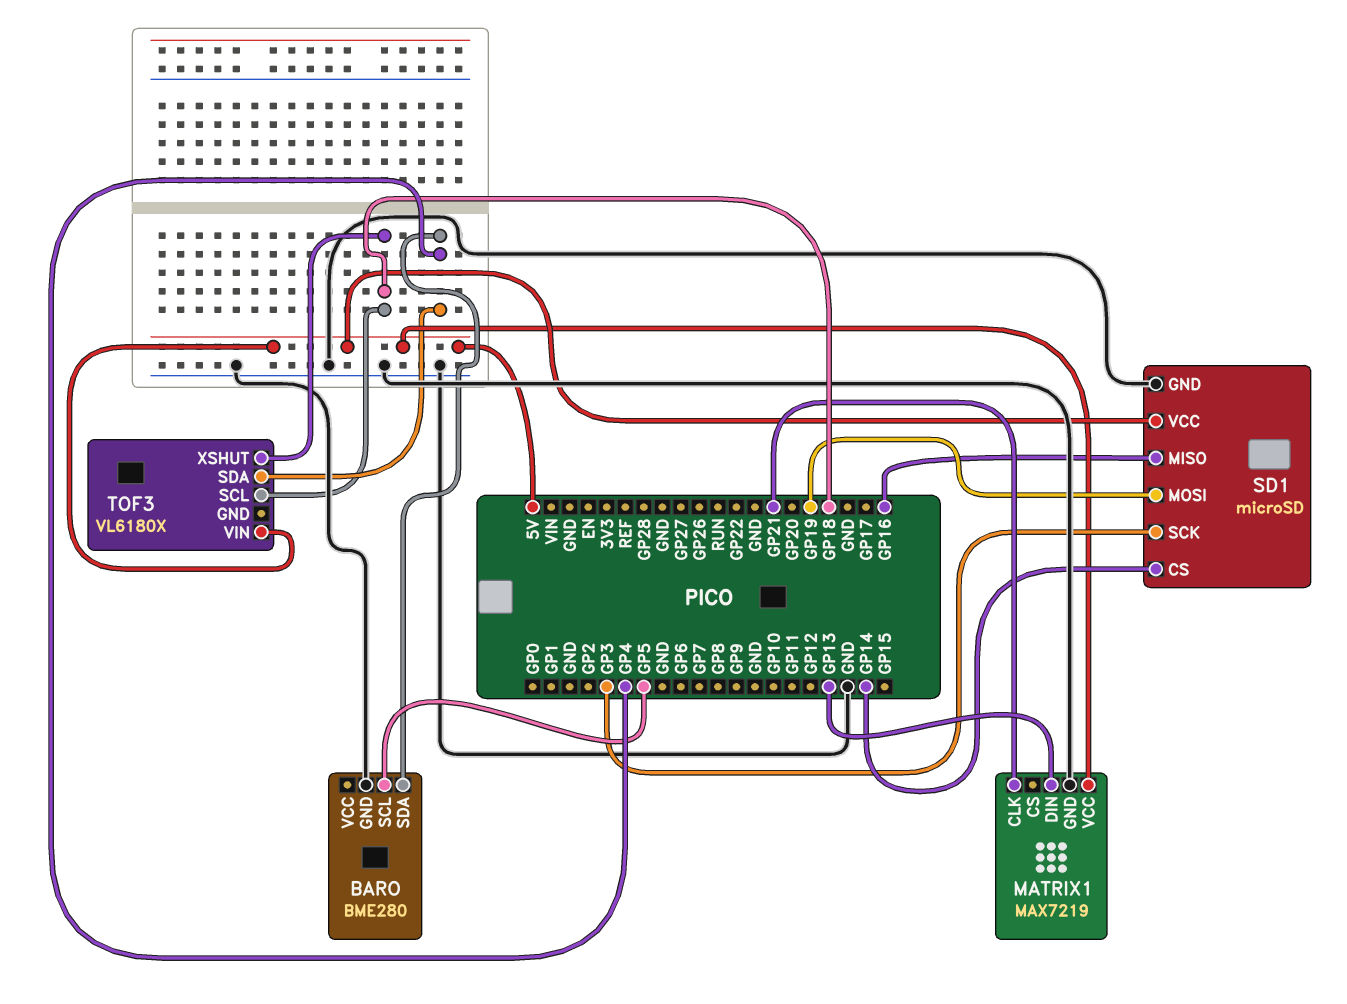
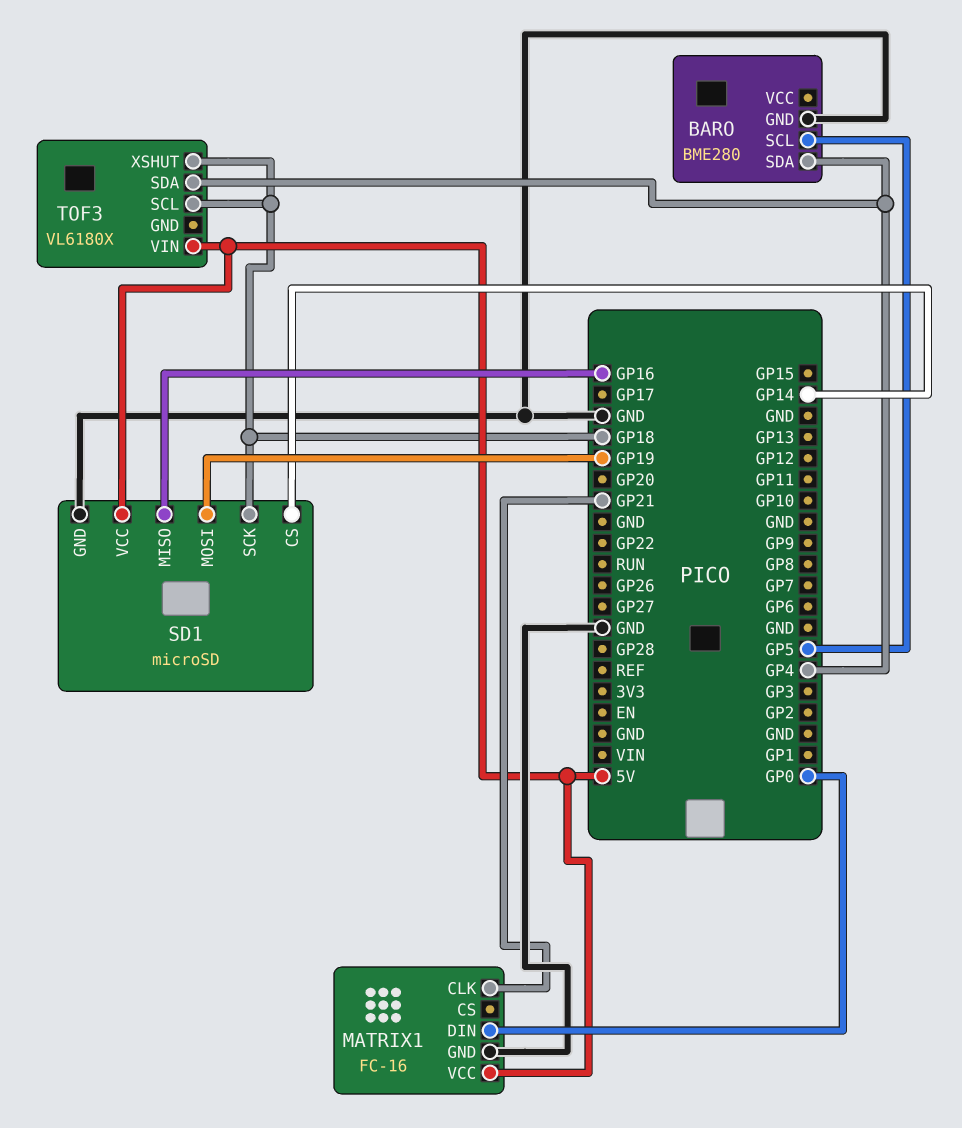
MATRIX1: MAX7219 -> FC-16
MATRIX1 pin DIN: GP13 -> GP0
SD1 pin SCK: GP3 -> GP18

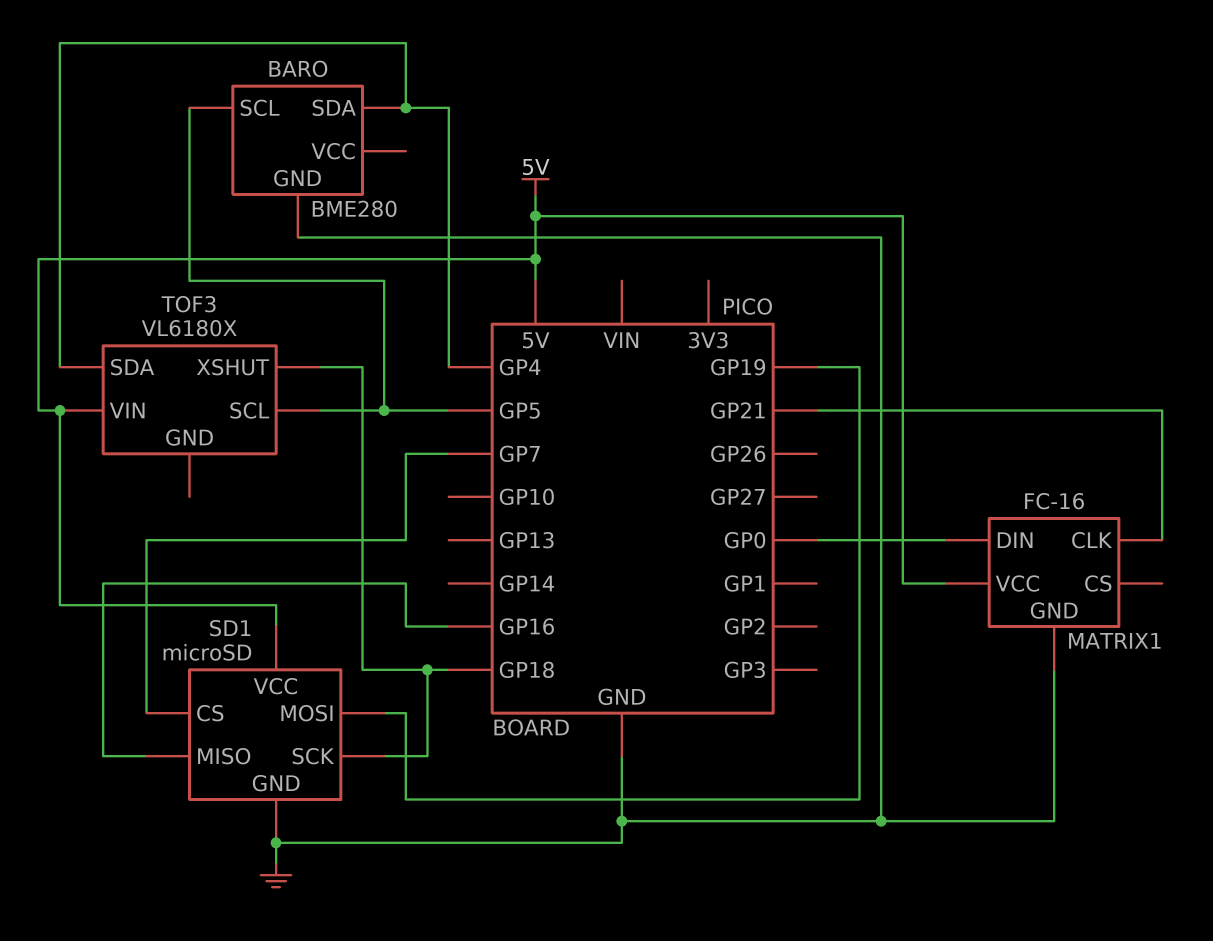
SD1 pin CS: GP14 -> GP7
TOF3 pin SCL: GP18 -> GP5

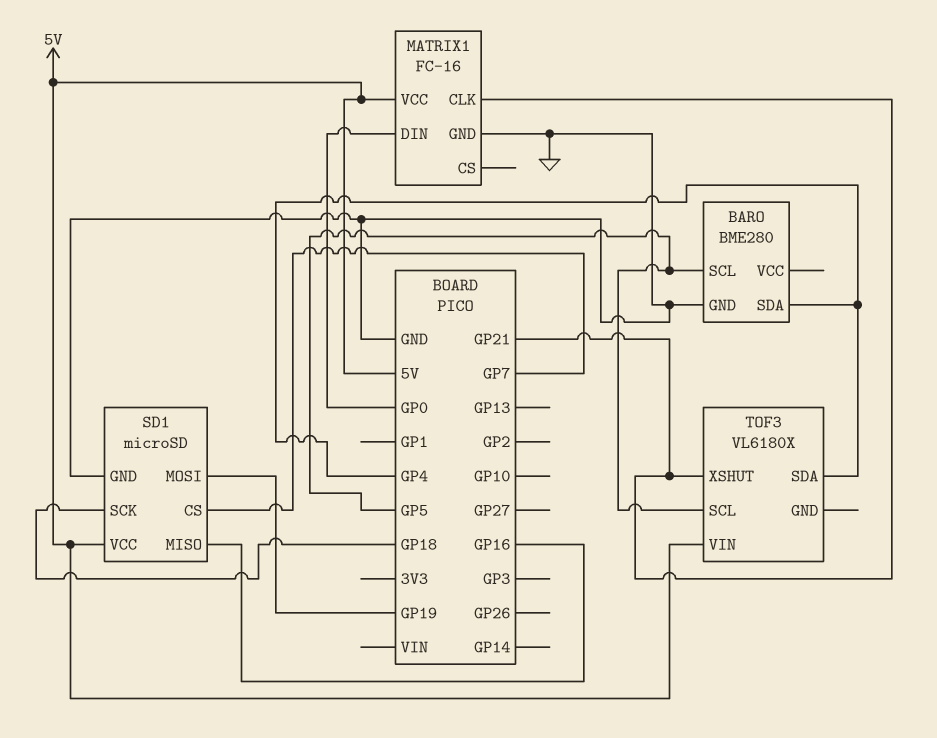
TOF3 pin XSHUT: GP18 -> GP21

